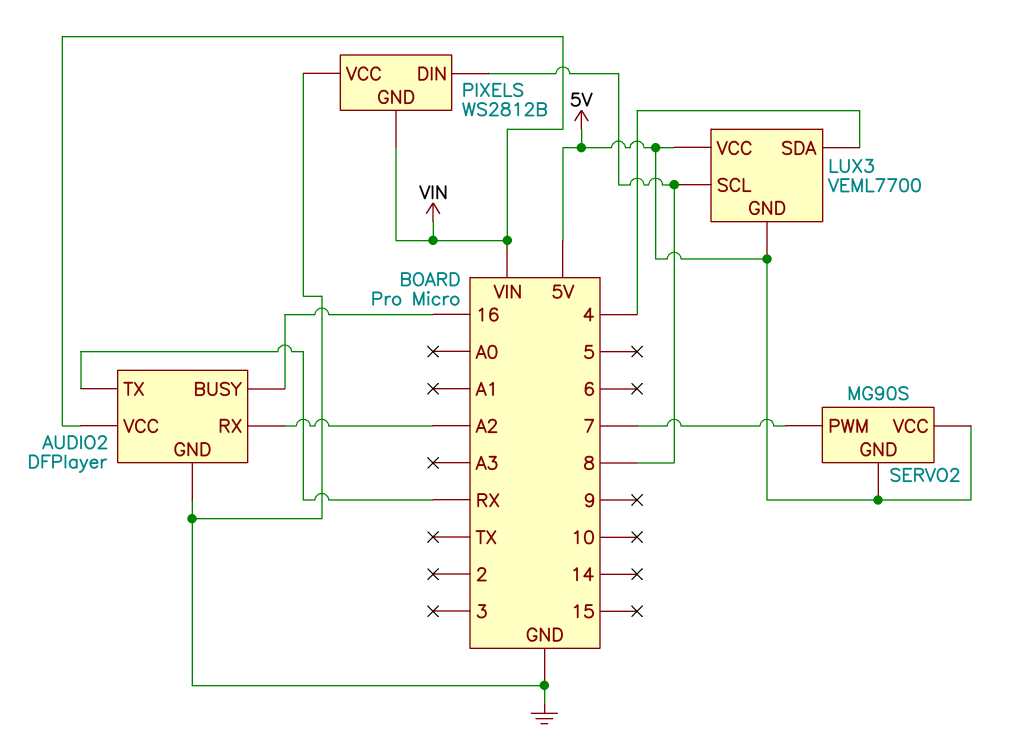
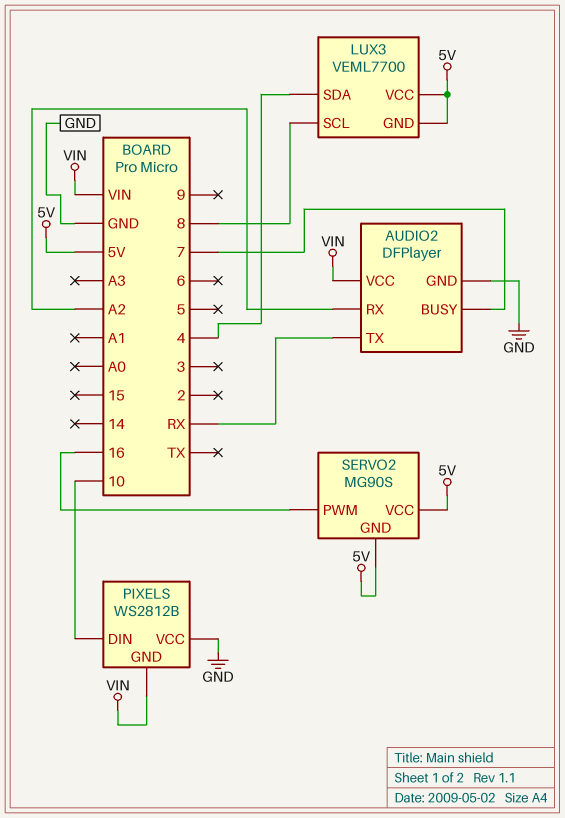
AUDIO2 pin BUSY: 16 -> 7
PIXELS pin DIN: 8 -> 10
SERVO2 pin PWM: 7 -> 16

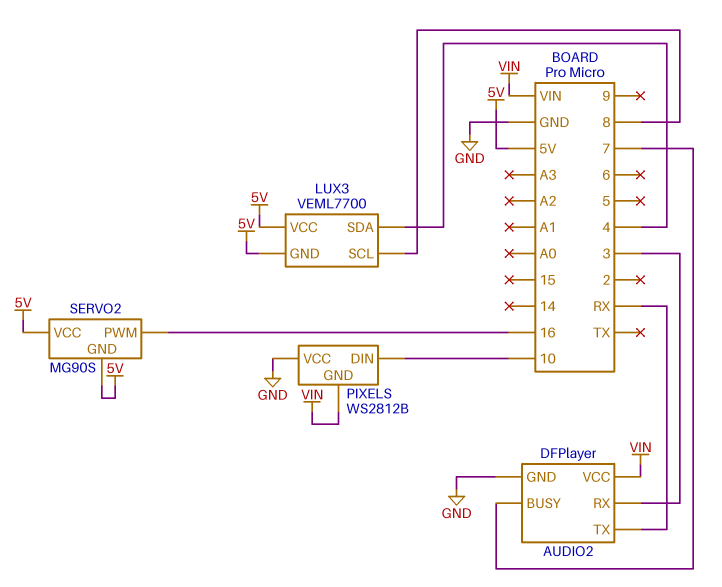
AUDIO2 pin RX: A2 -> 3

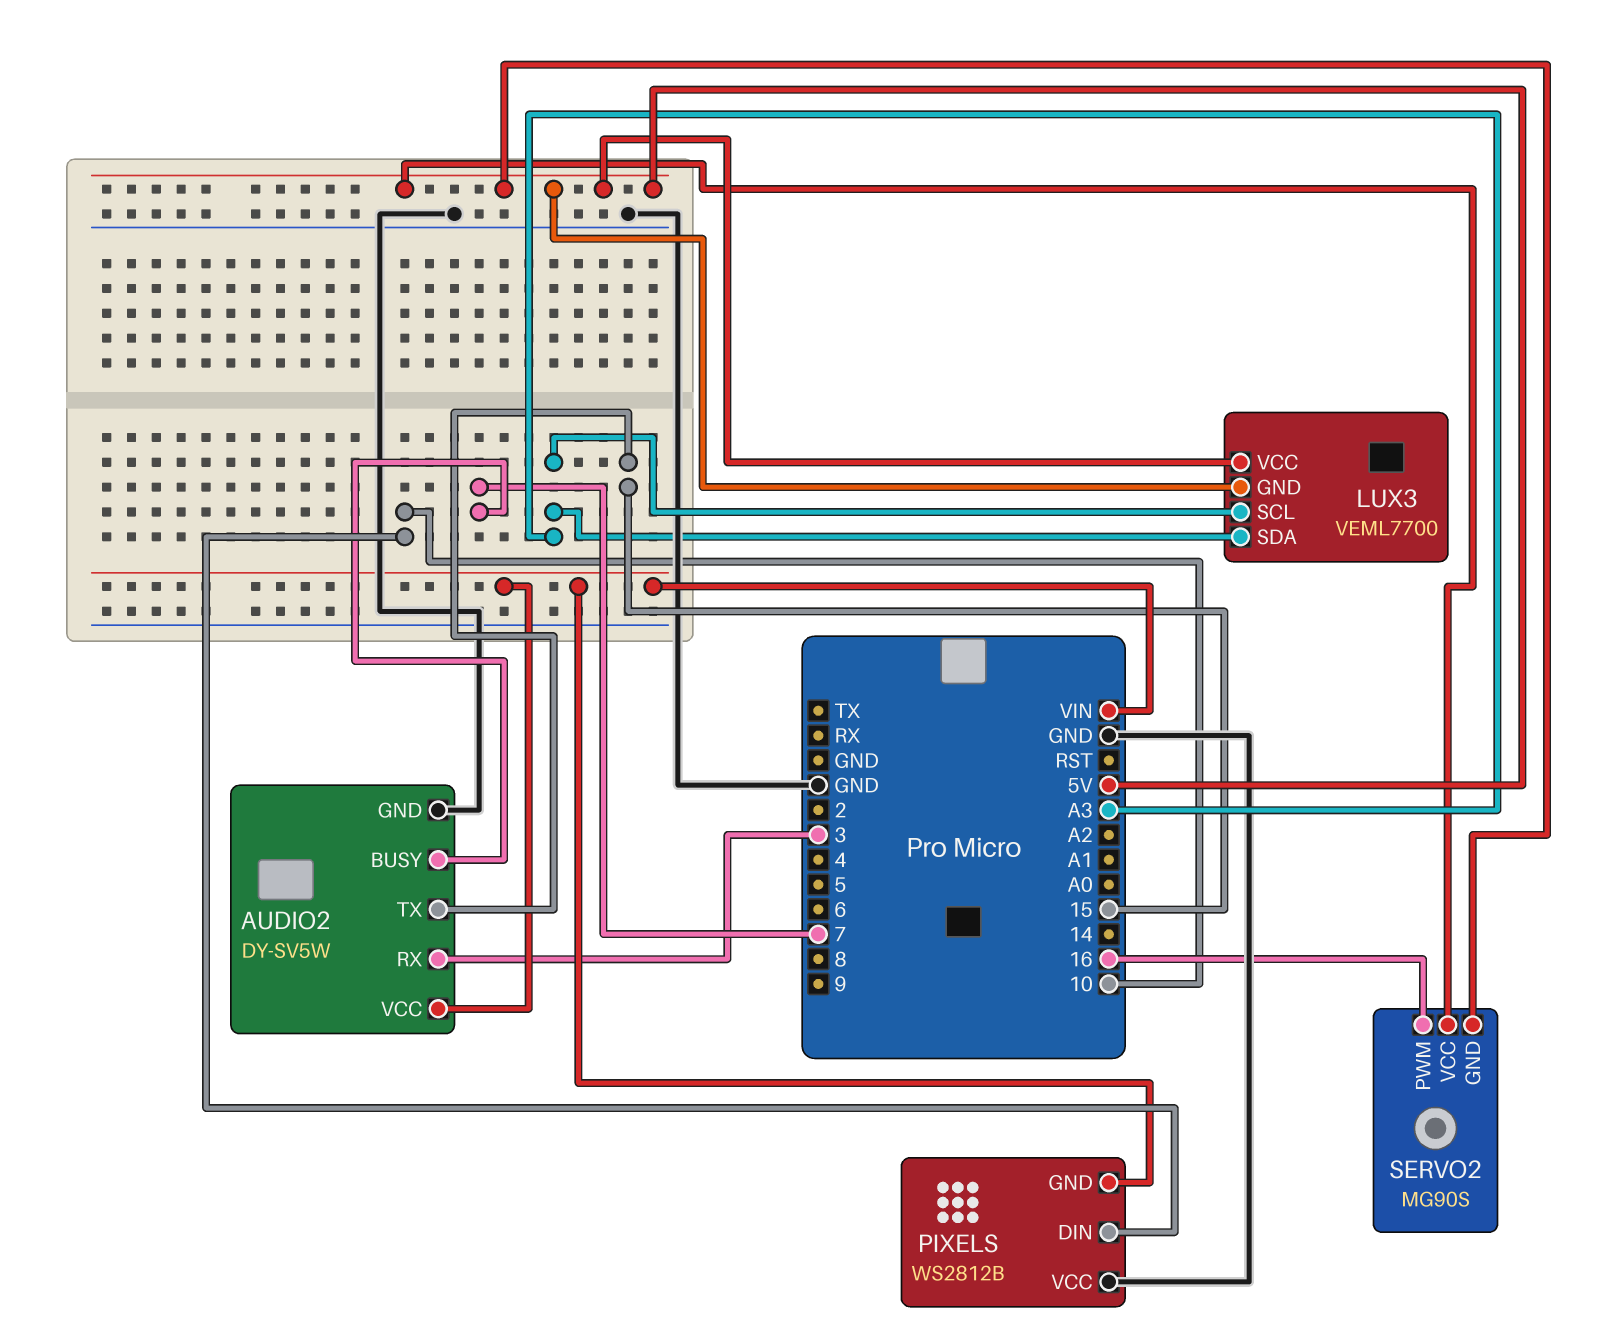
AUDIO2: DFPlayer -> DY-SV5W
AUDIO2 pin TX: RX -> 15
LUX3 pin SCL: 8 -> A3
LUX3 pin SDA: 4 -> A3

